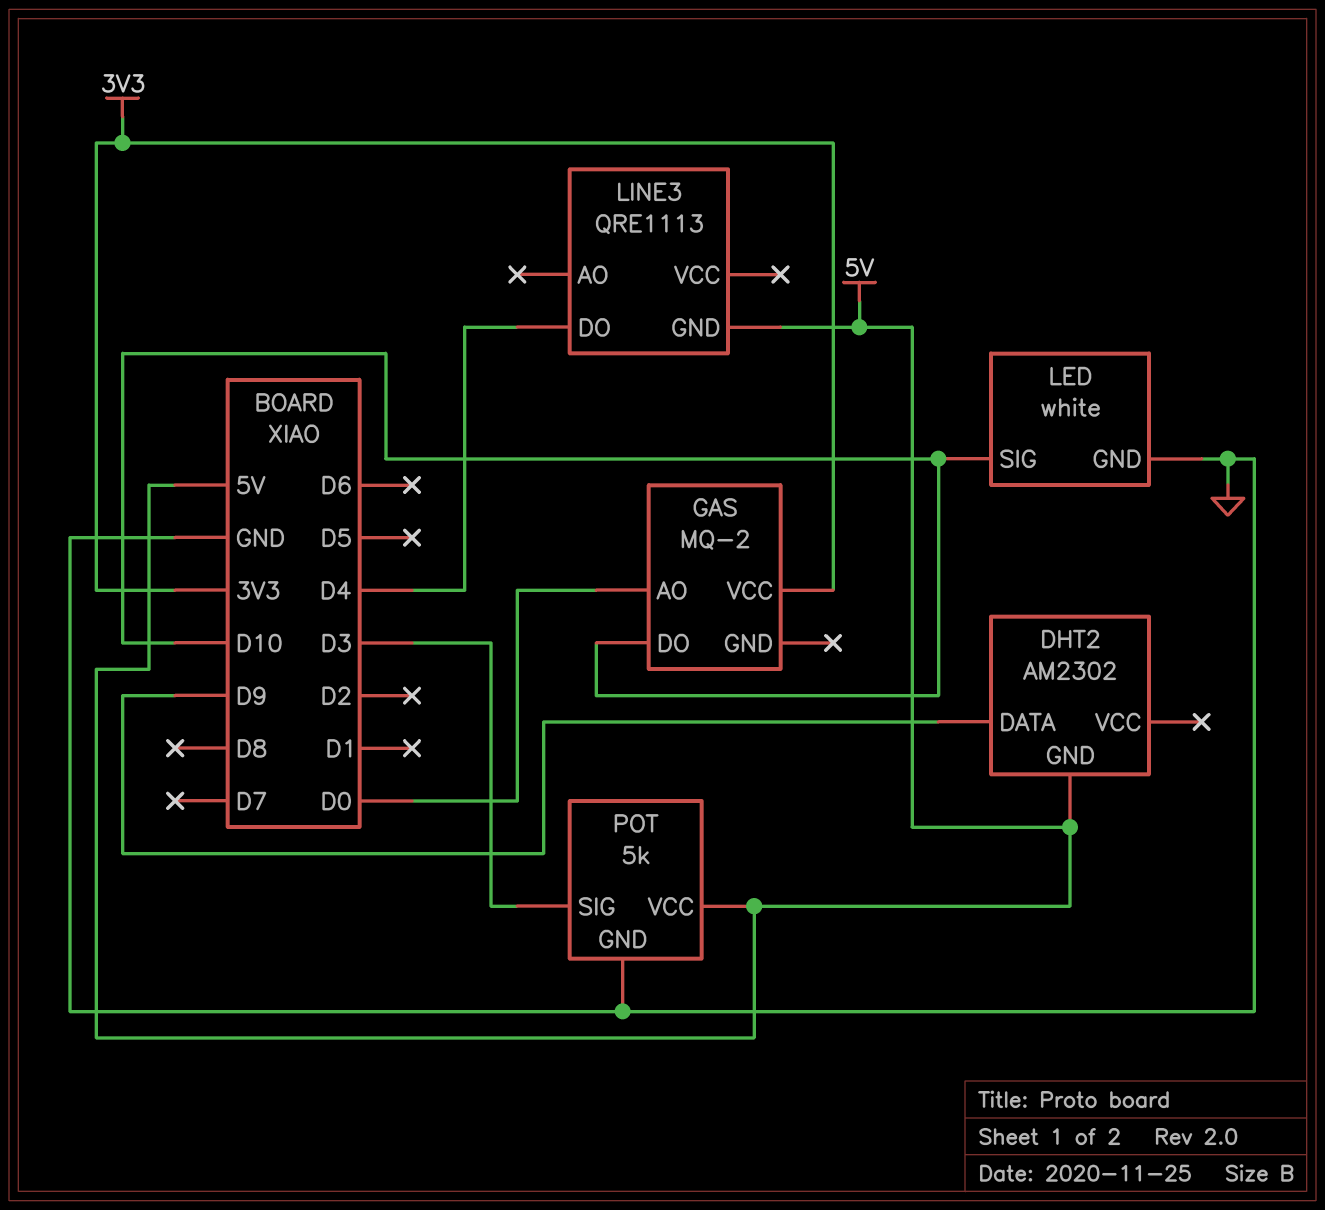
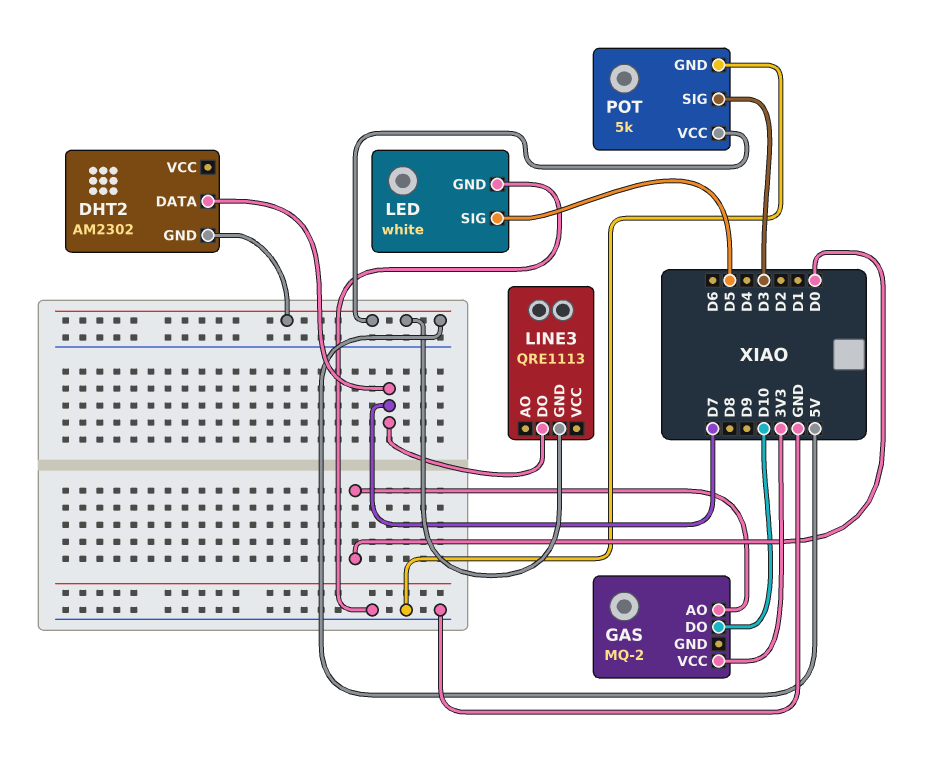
DHT2 pin DATA: D9 -> D7
LED pin SIG: D10 -> D5
LINE3 pin DO: D4 -> D7

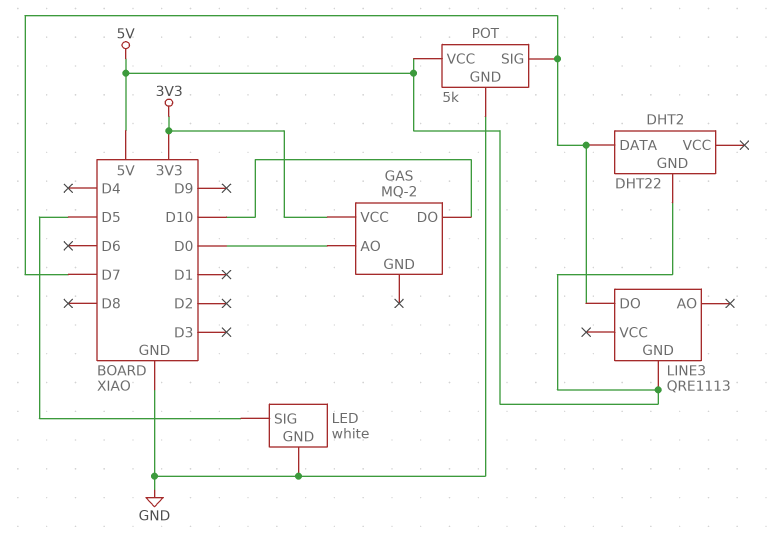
DHT2: AM2302 -> DHT22
POT pin SIG: D3 -> D7

